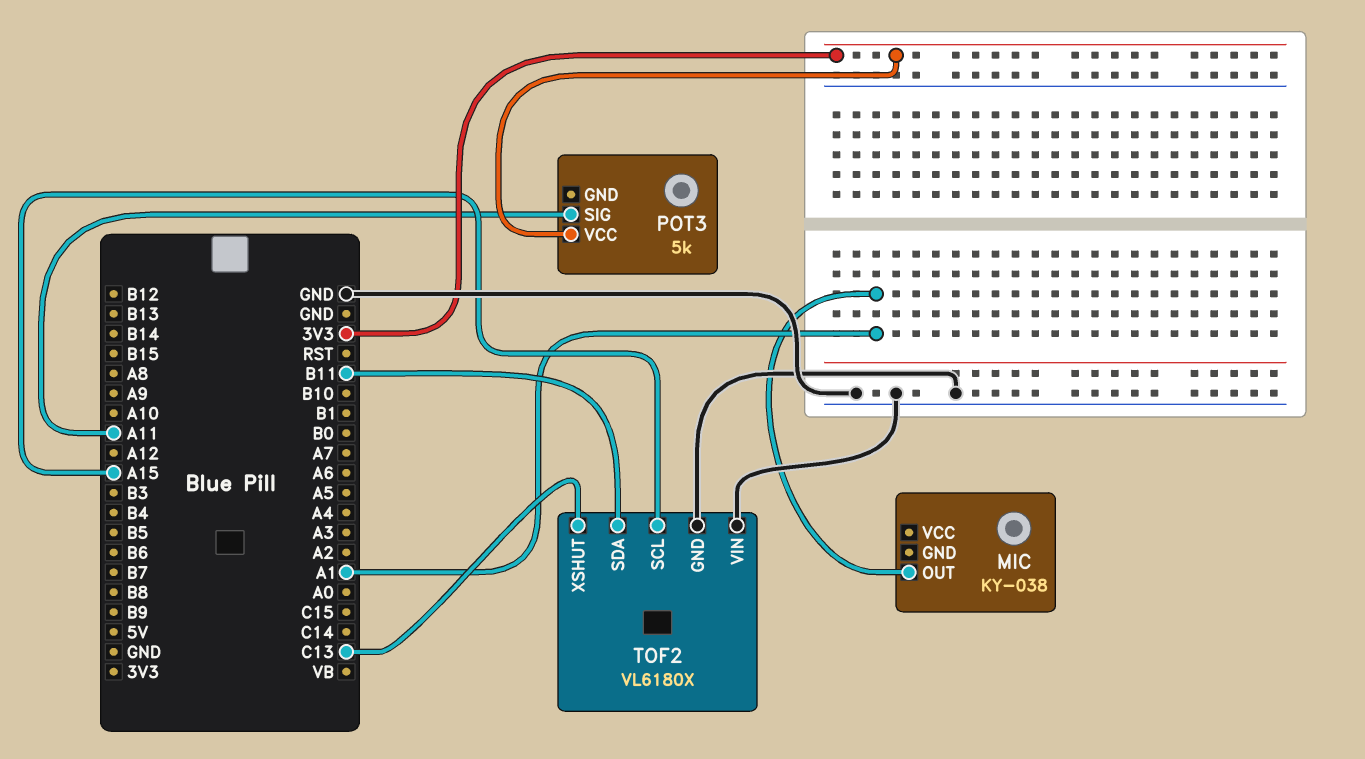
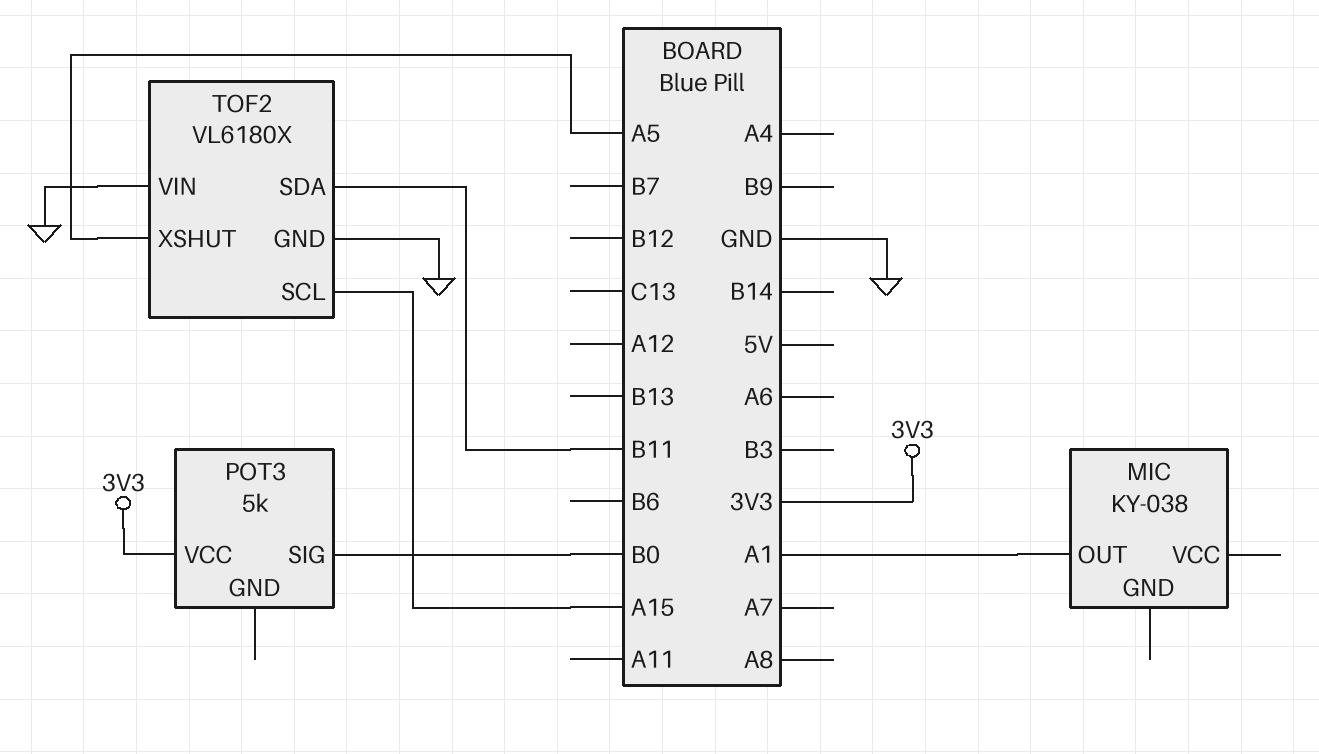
POT3 pin SIG: A11 -> B0
TOF2 pin XSHUT: C13 -> A5

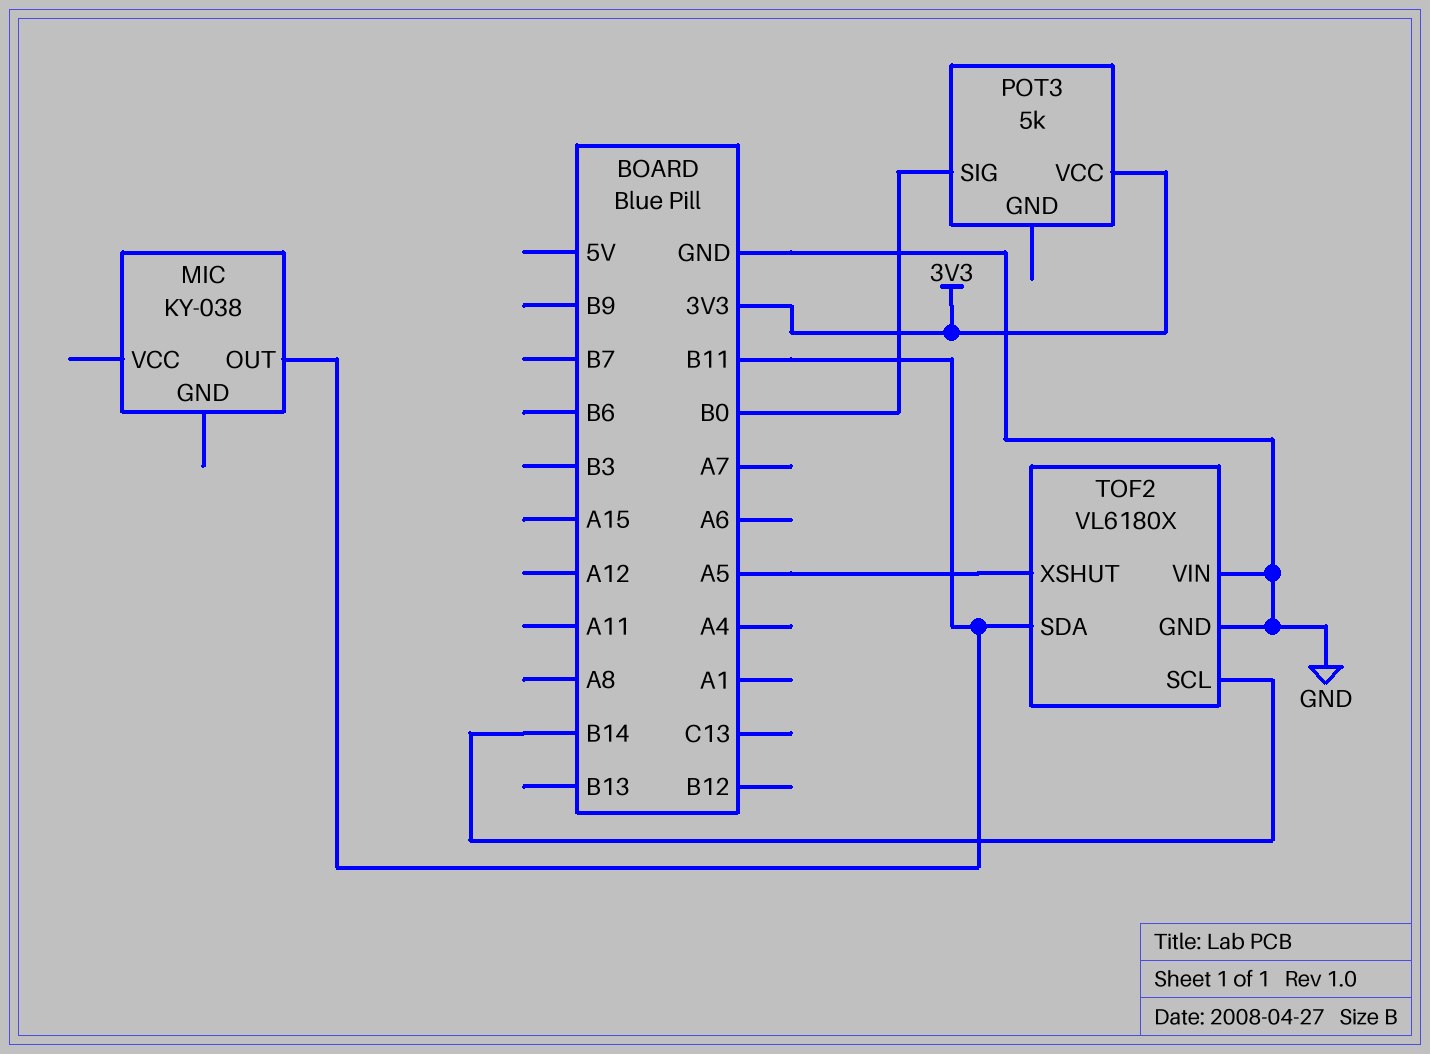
MIC pin OUT: A1 -> B11
TOF2 pin SCL: A15 -> B14

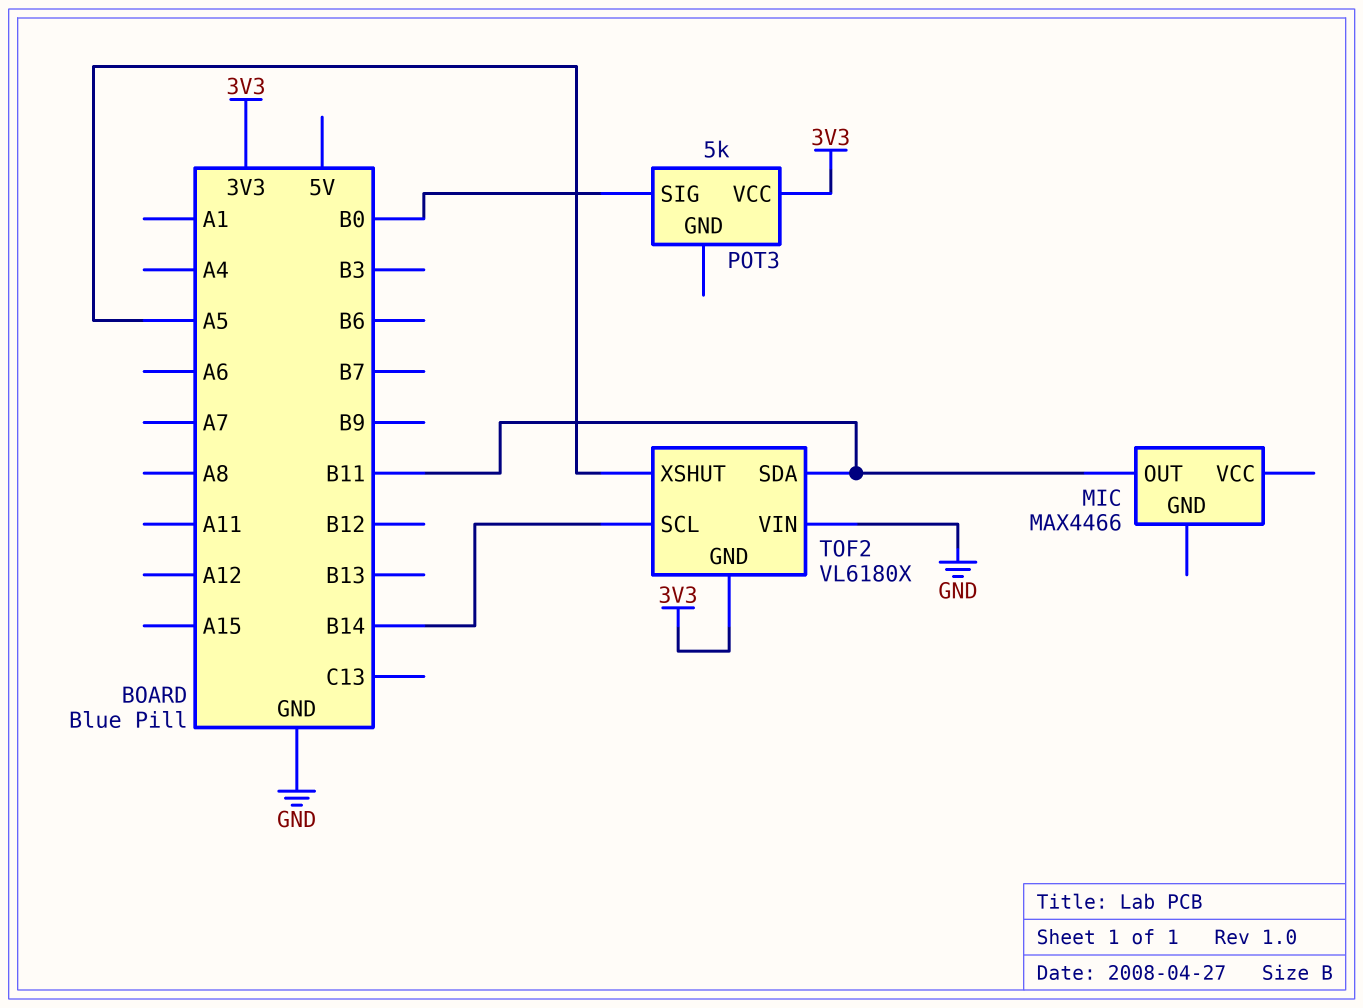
MIC: KY-038 -> MAX4466
TOF2 pin GND: GND -> 3V3

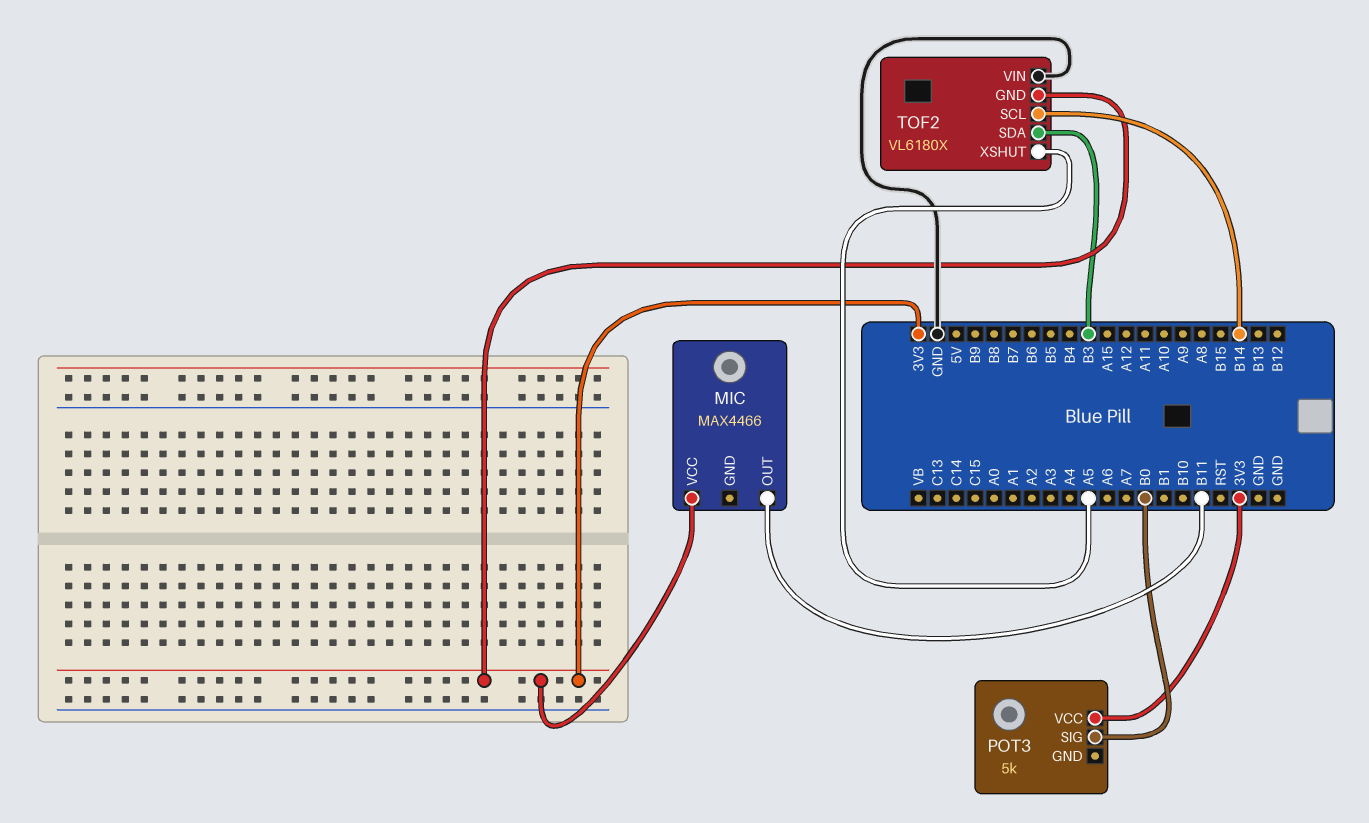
MIC pin VCC: none -> 3V3
TOF2 pin SDA: B11 -> B3

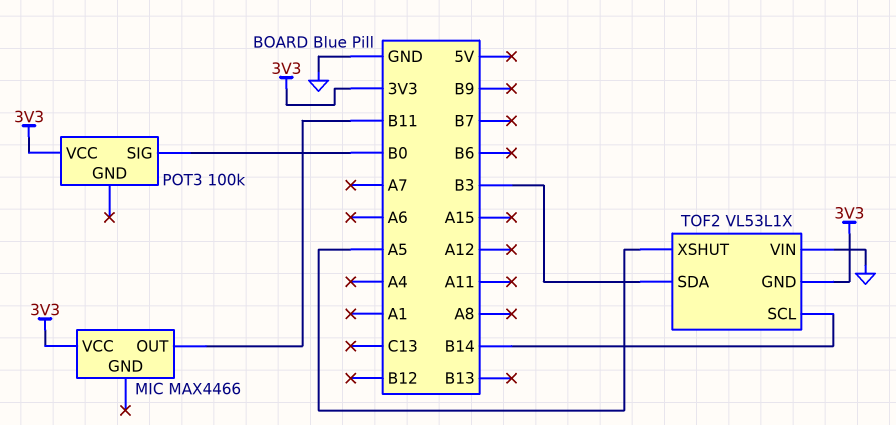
POT3: 5k -> 100k
TOF2: VL6180X -> VL53L1X

